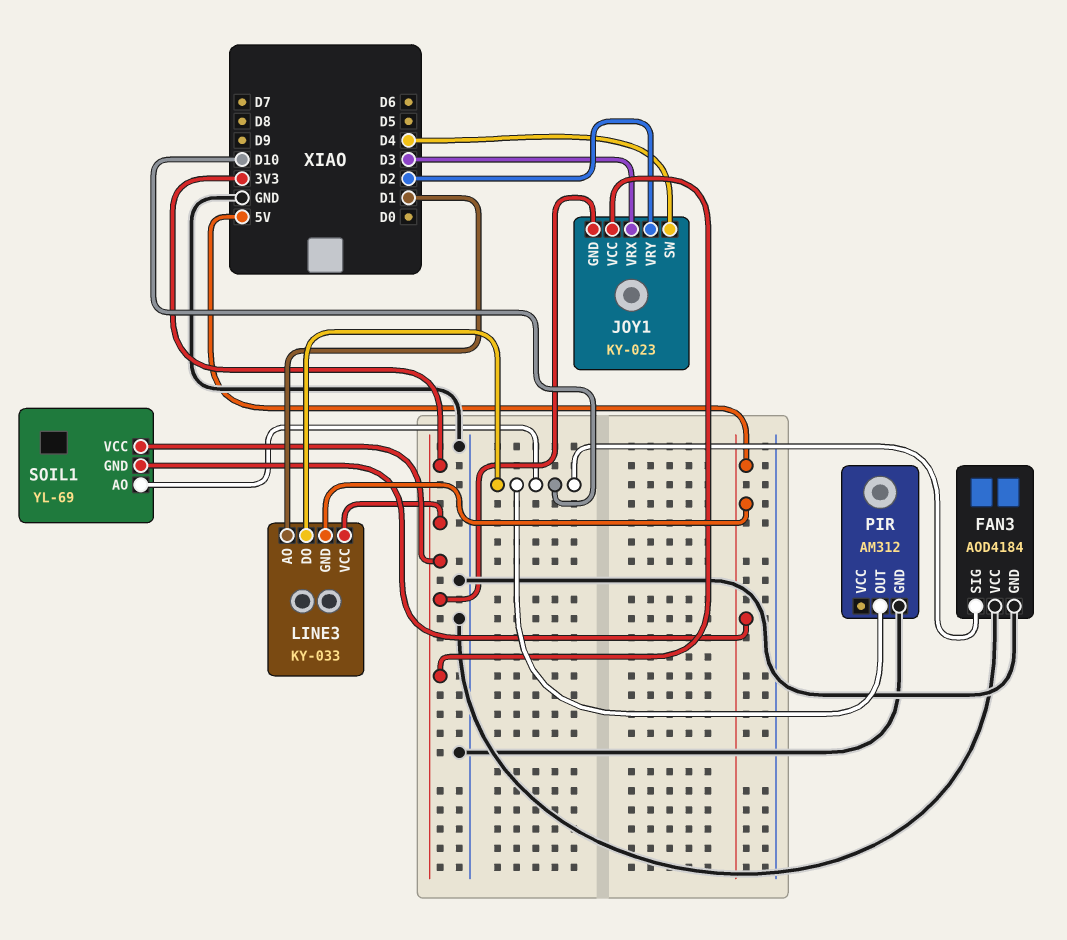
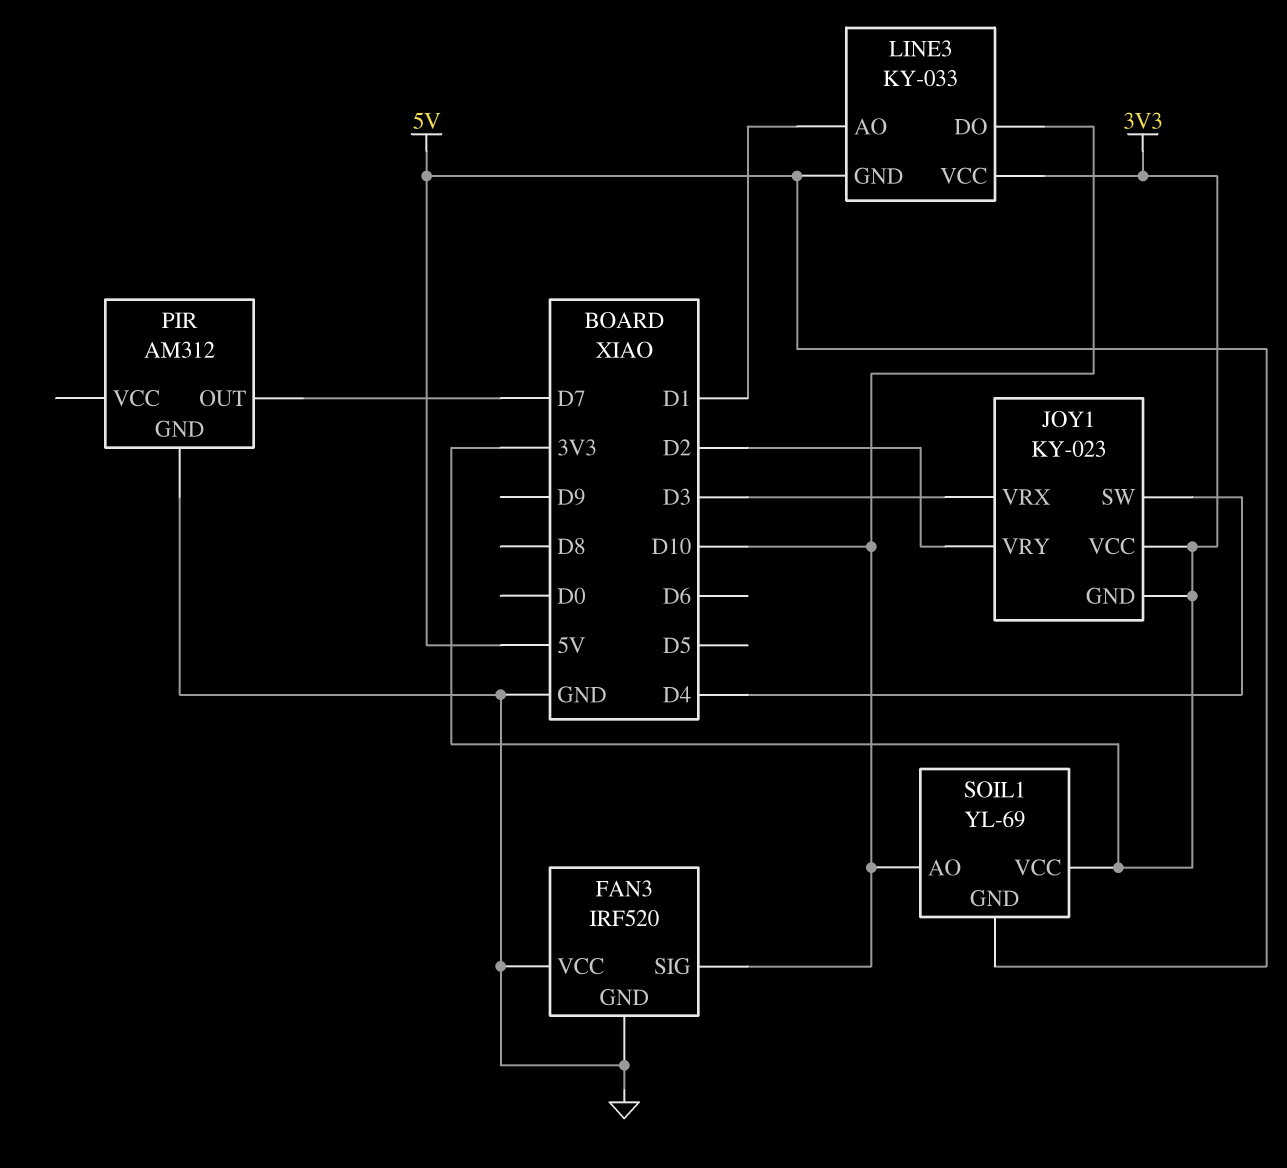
FAN3: AOD4184 -> IRF520
PIR pin OUT: D10 -> D7

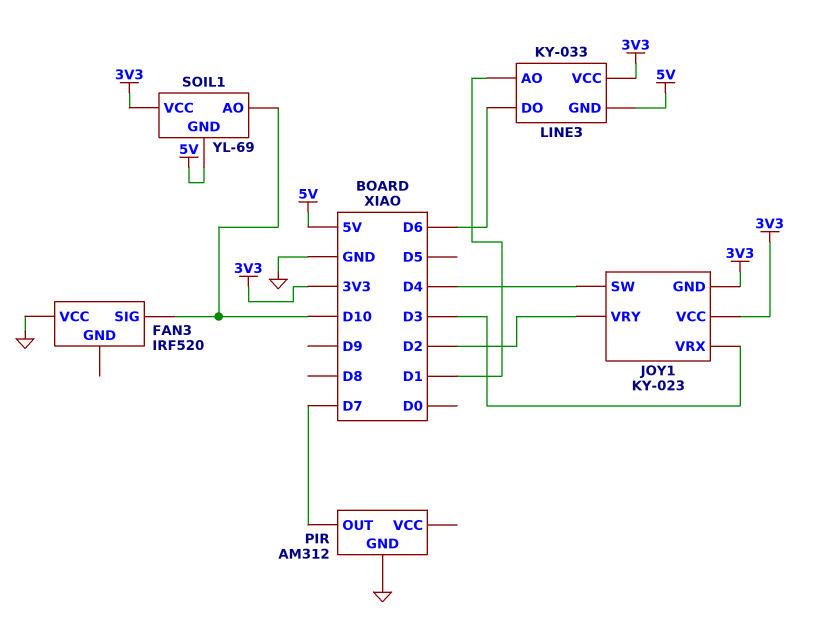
FAN3 pin GND: GND -> none
LINE3 pin DO: D10 -> D6

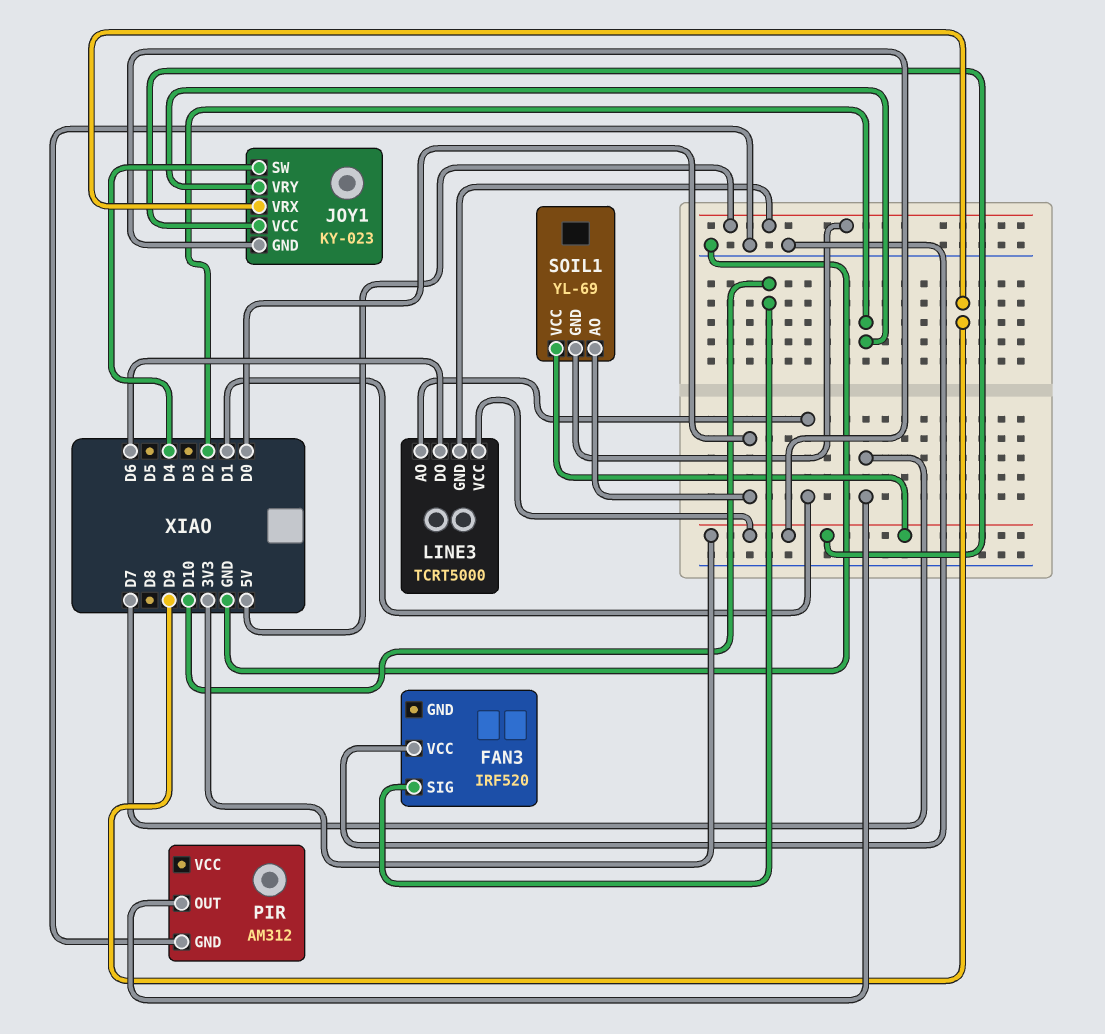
JOY1 pin VRX: D3 -> D9
LINE3: KY-033 -> TCRT5000
SOIL1 pin AO: D10 -> D0

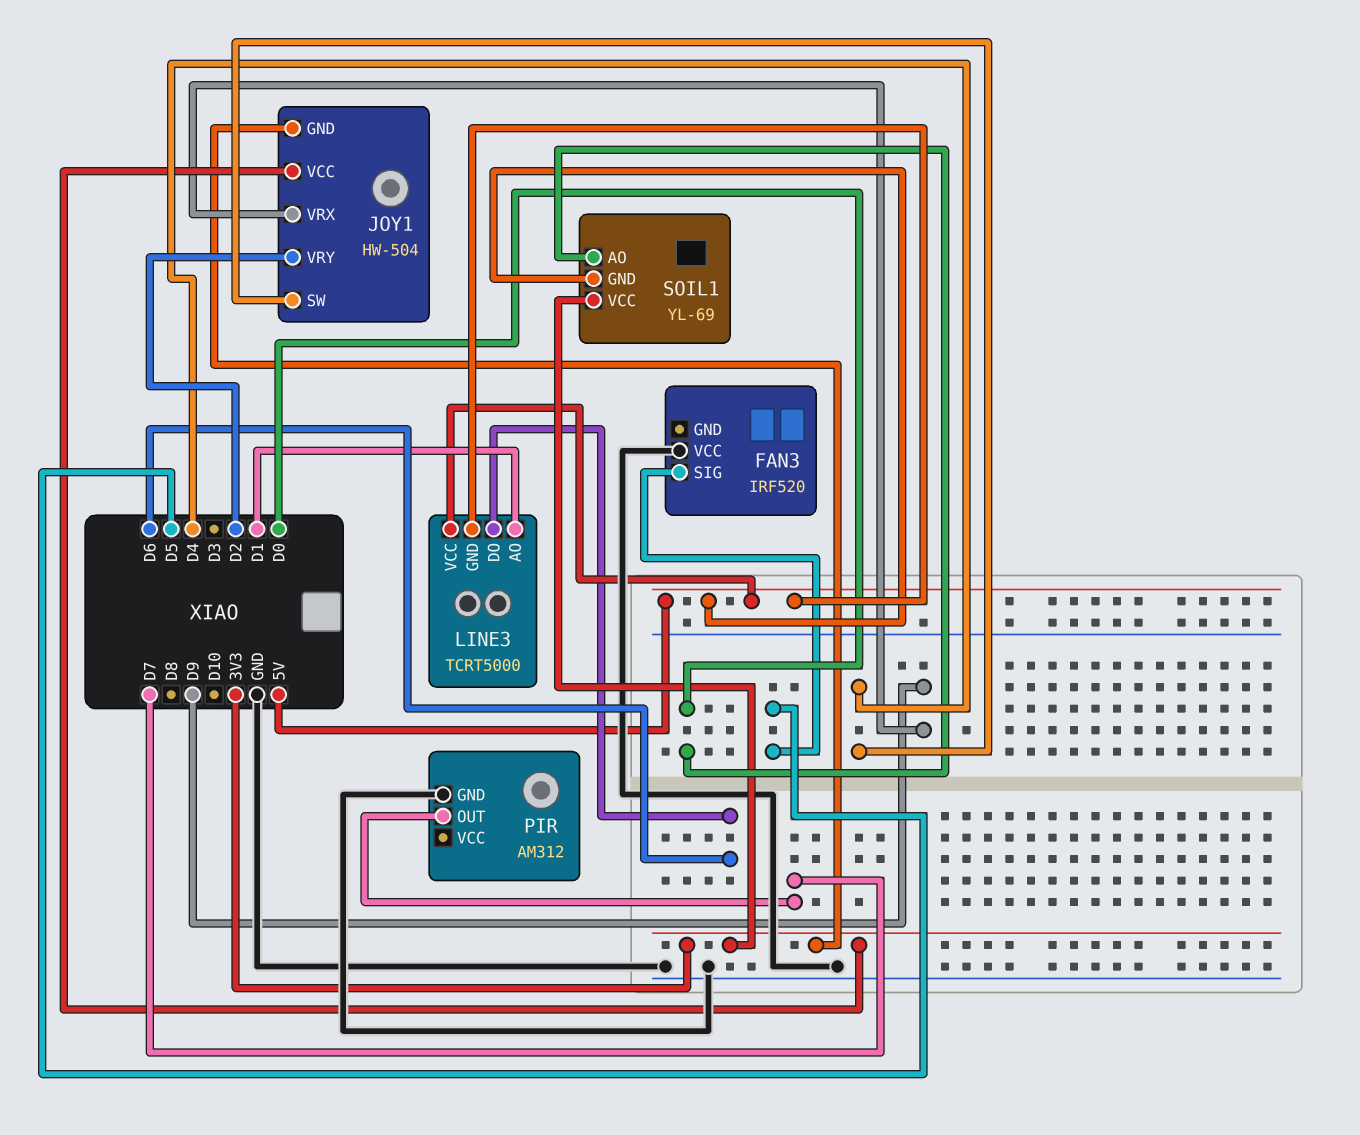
FAN3 pin SIG: D10 -> D5
JOY1: KY-023 -> HW-504
LINE3 pin VCC: 3V3 -> 5V

